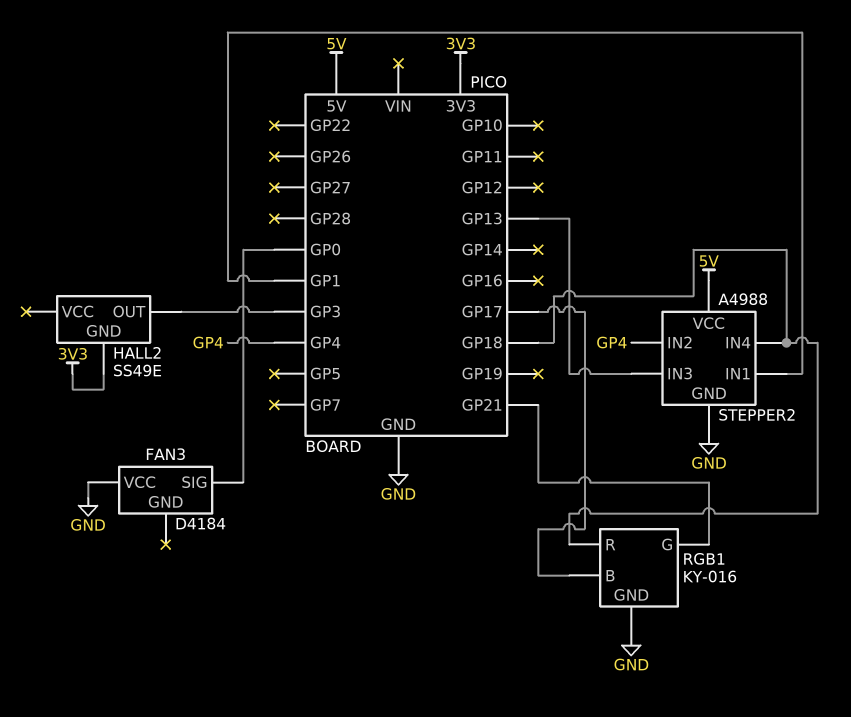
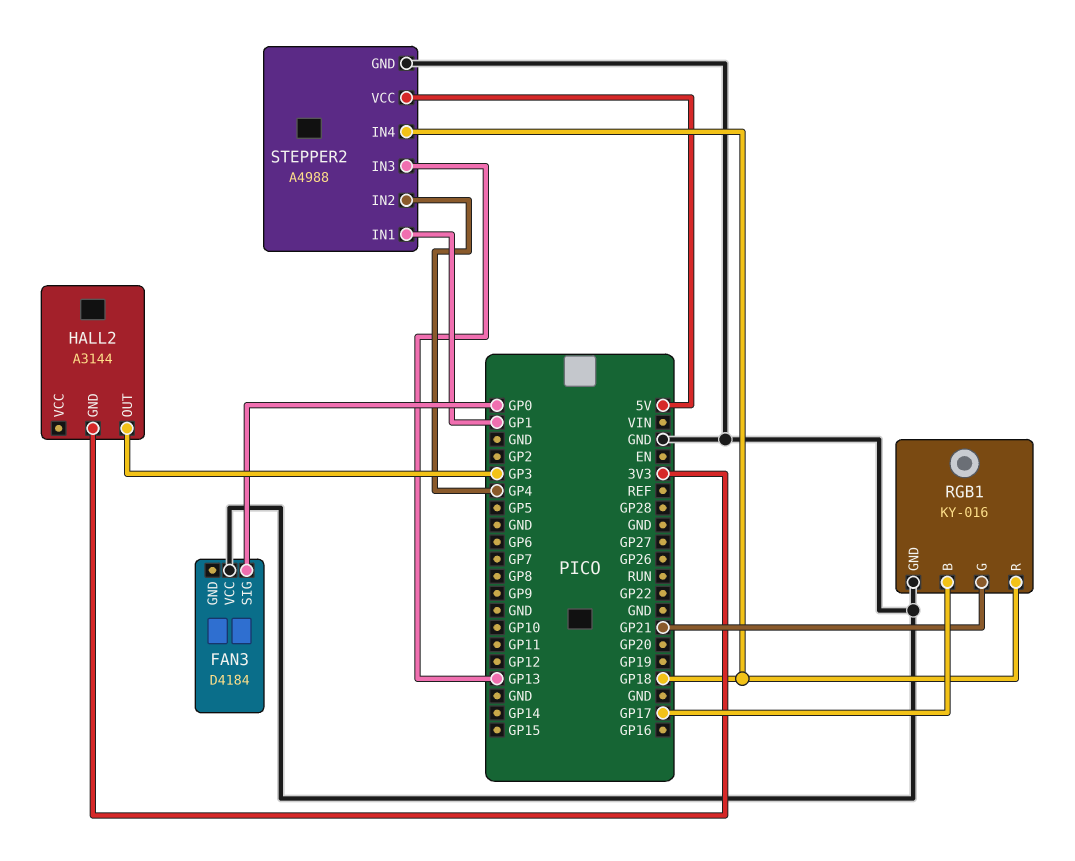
HALL2: SS49E -> A3144

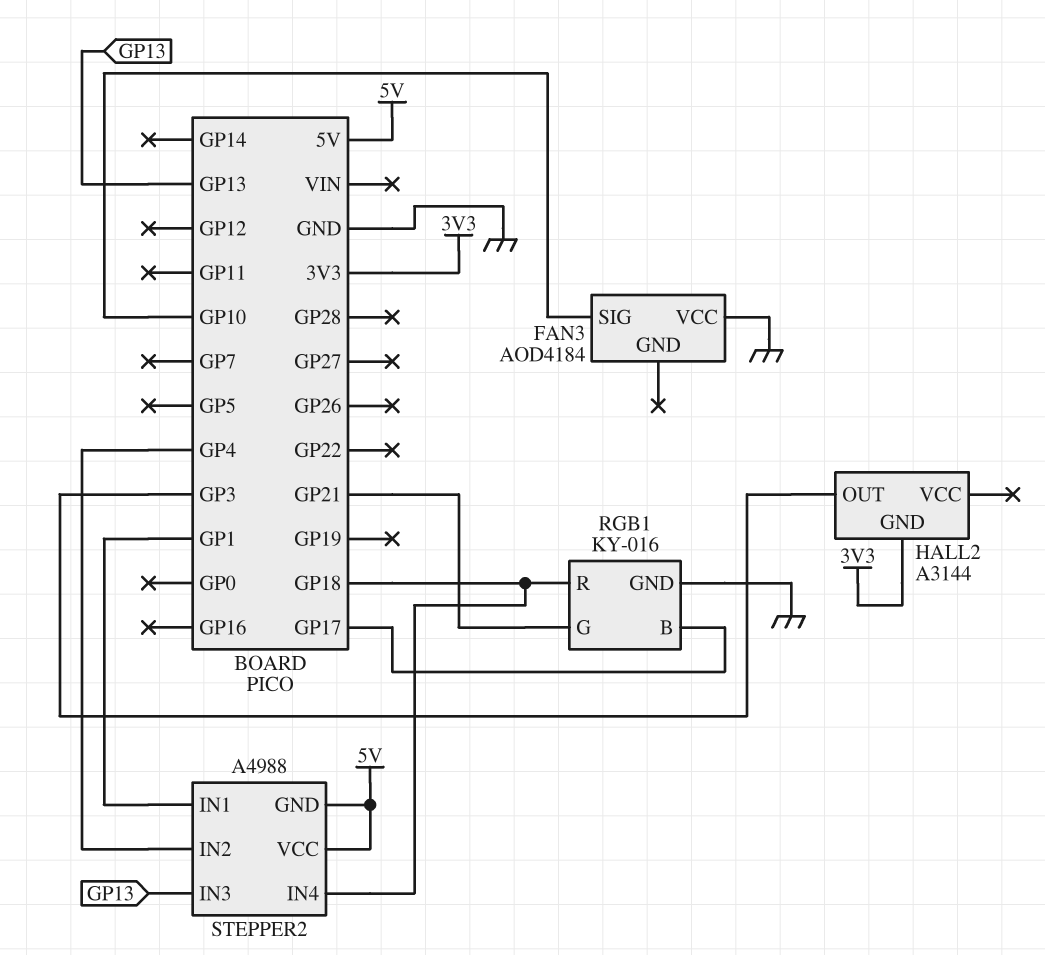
FAN3: D4184 -> AOD4184
FAN3 pin SIG: GP0 -> GP10
STEPPER2 pin GND: GND -> 5V

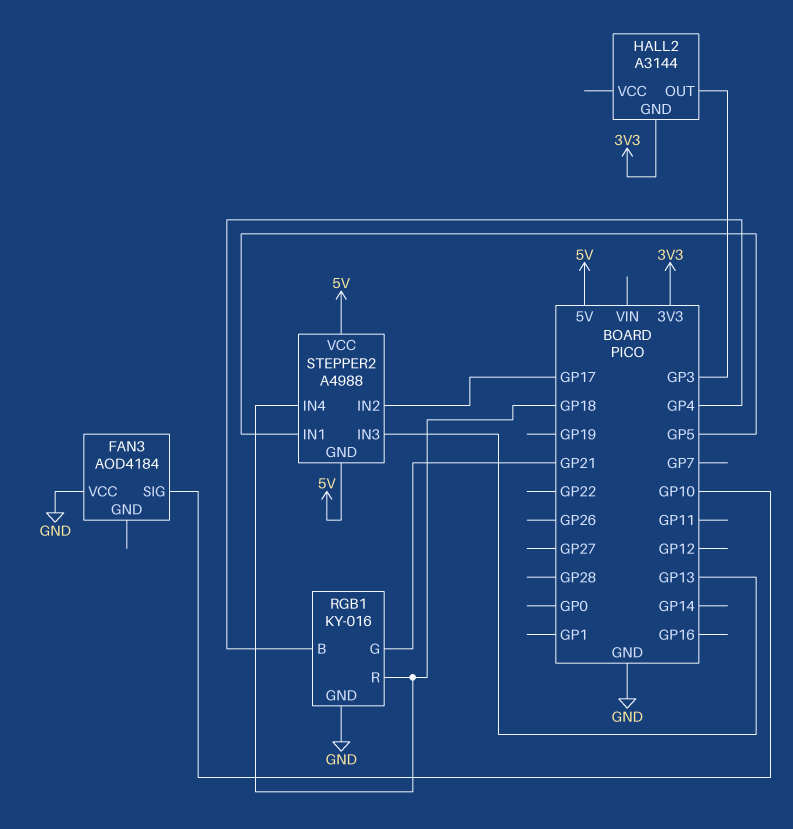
RGB1 pin B: GP17 -> GP4
STEPPER2 pin IN1: GP1 -> GP5
STEPPER2 pin IN2: GP4 -> GP17

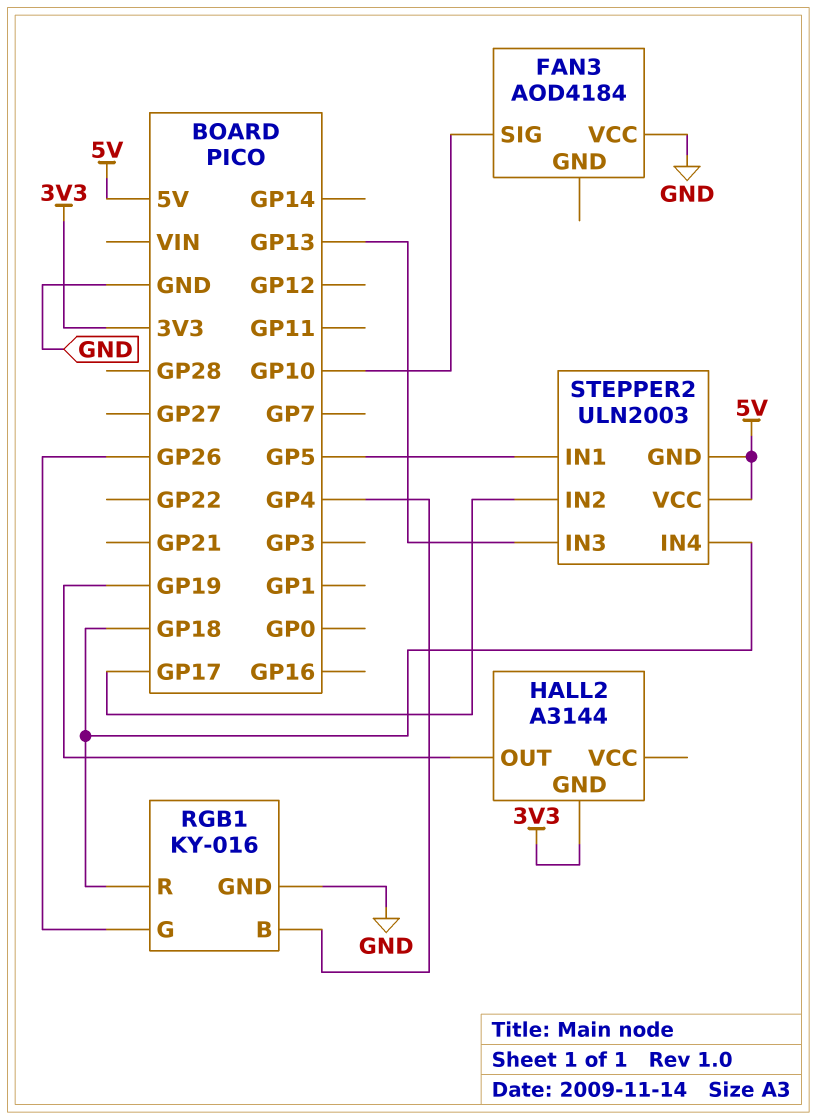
HALL2 pin OUT: GP3 -> GP19
RGB1 pin G: GP21 -> GP26
STEPPER2: A4988 -> ULN2003

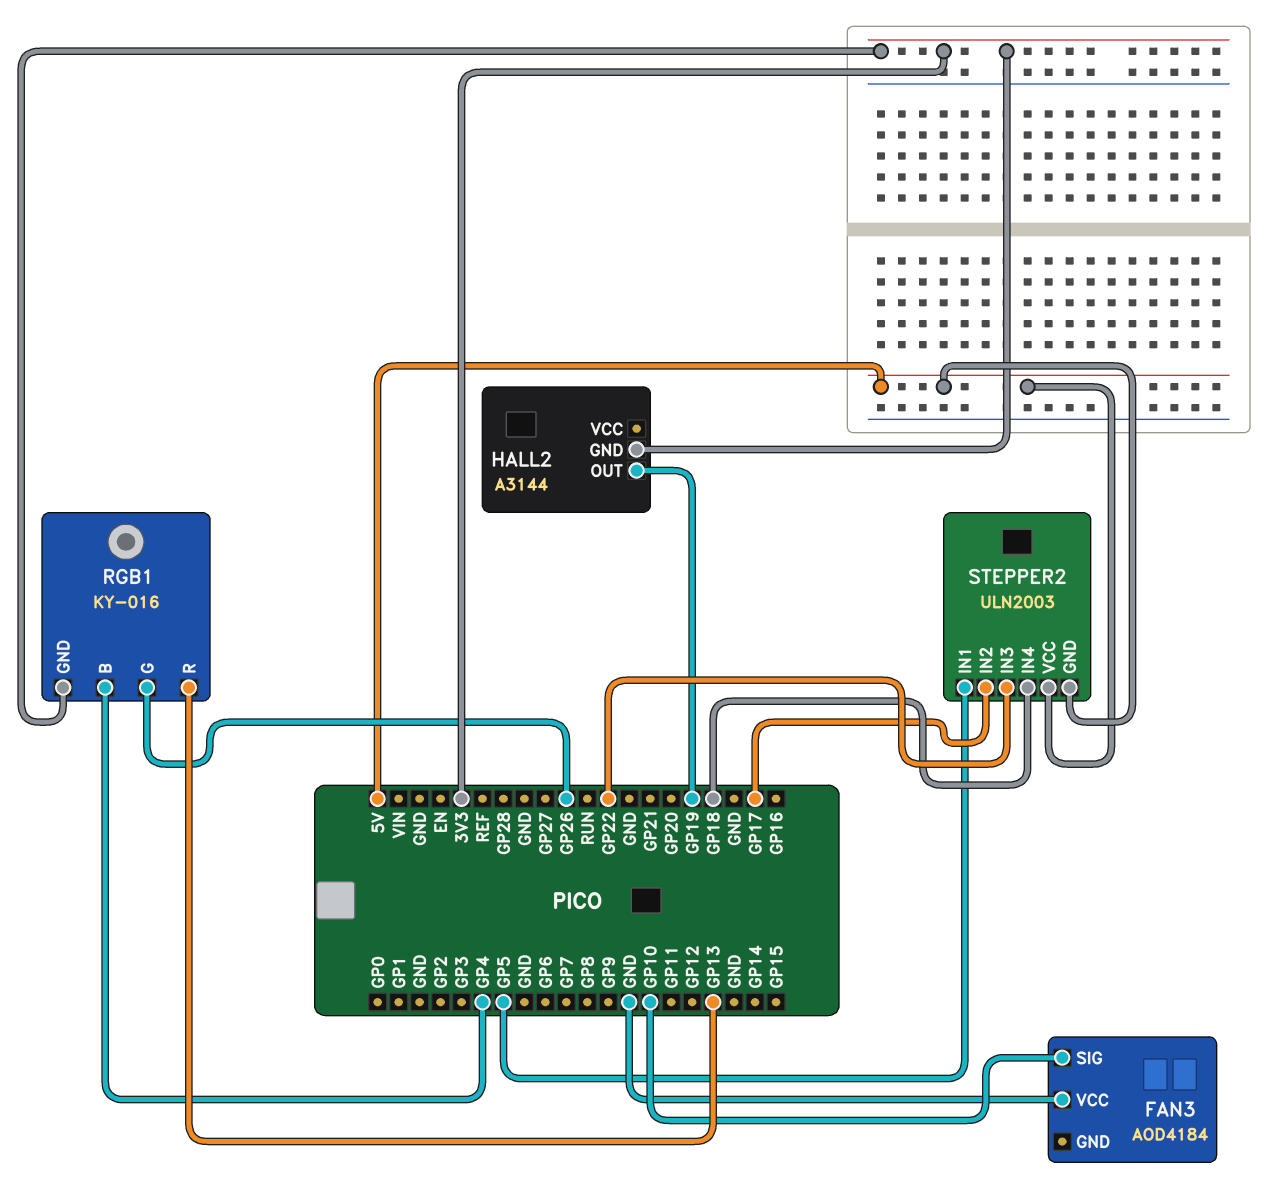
RGB1 pin GND: GND -> 3V3
RGB1 pin R: GP18 -> GP13
STEPPER2 pin IN3: GP13 -> GP22

